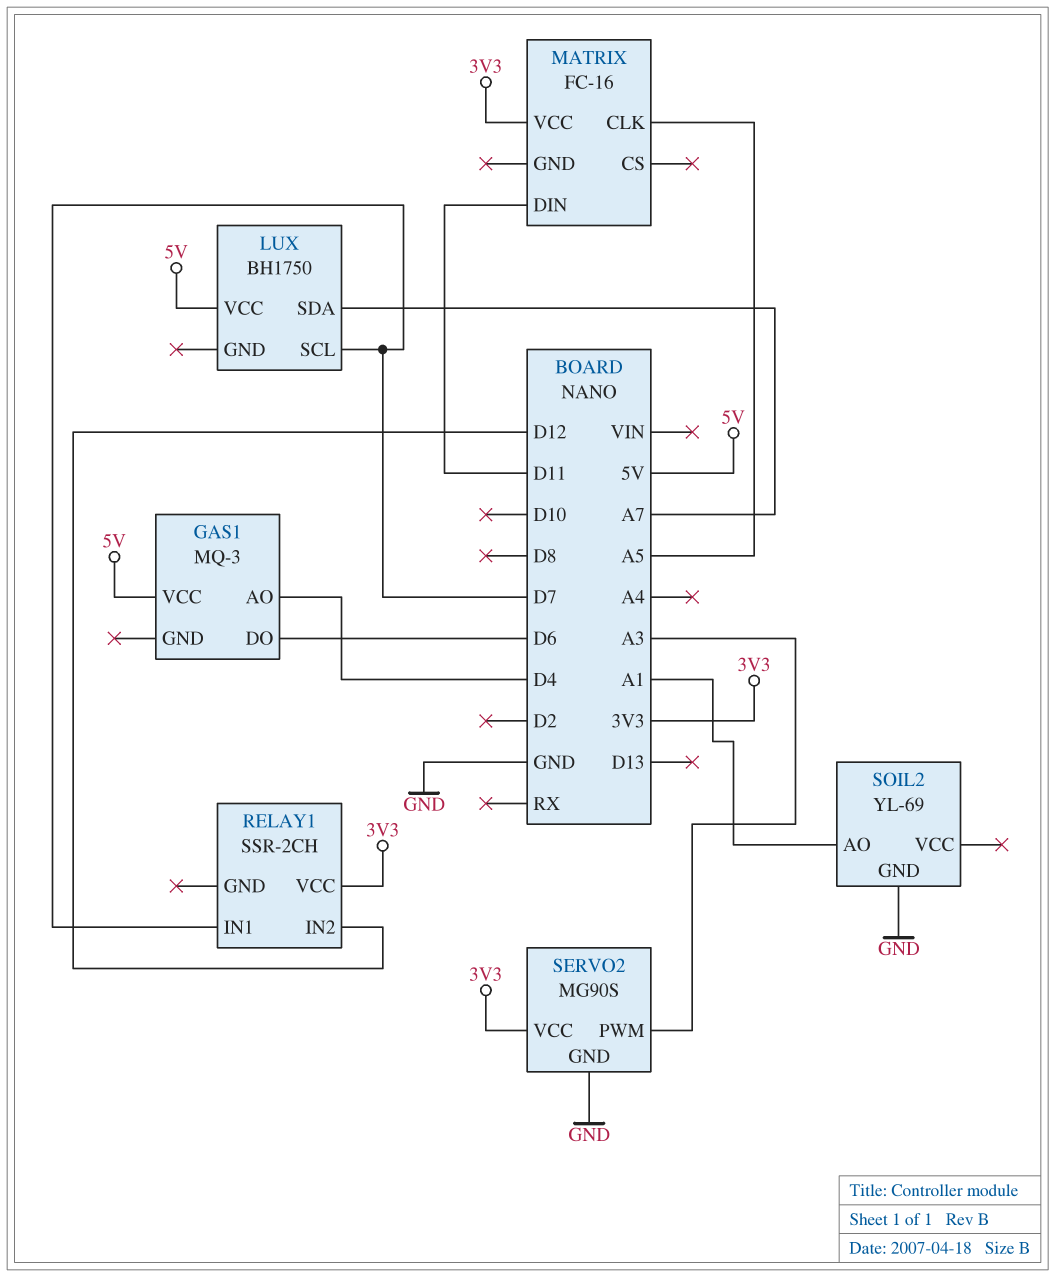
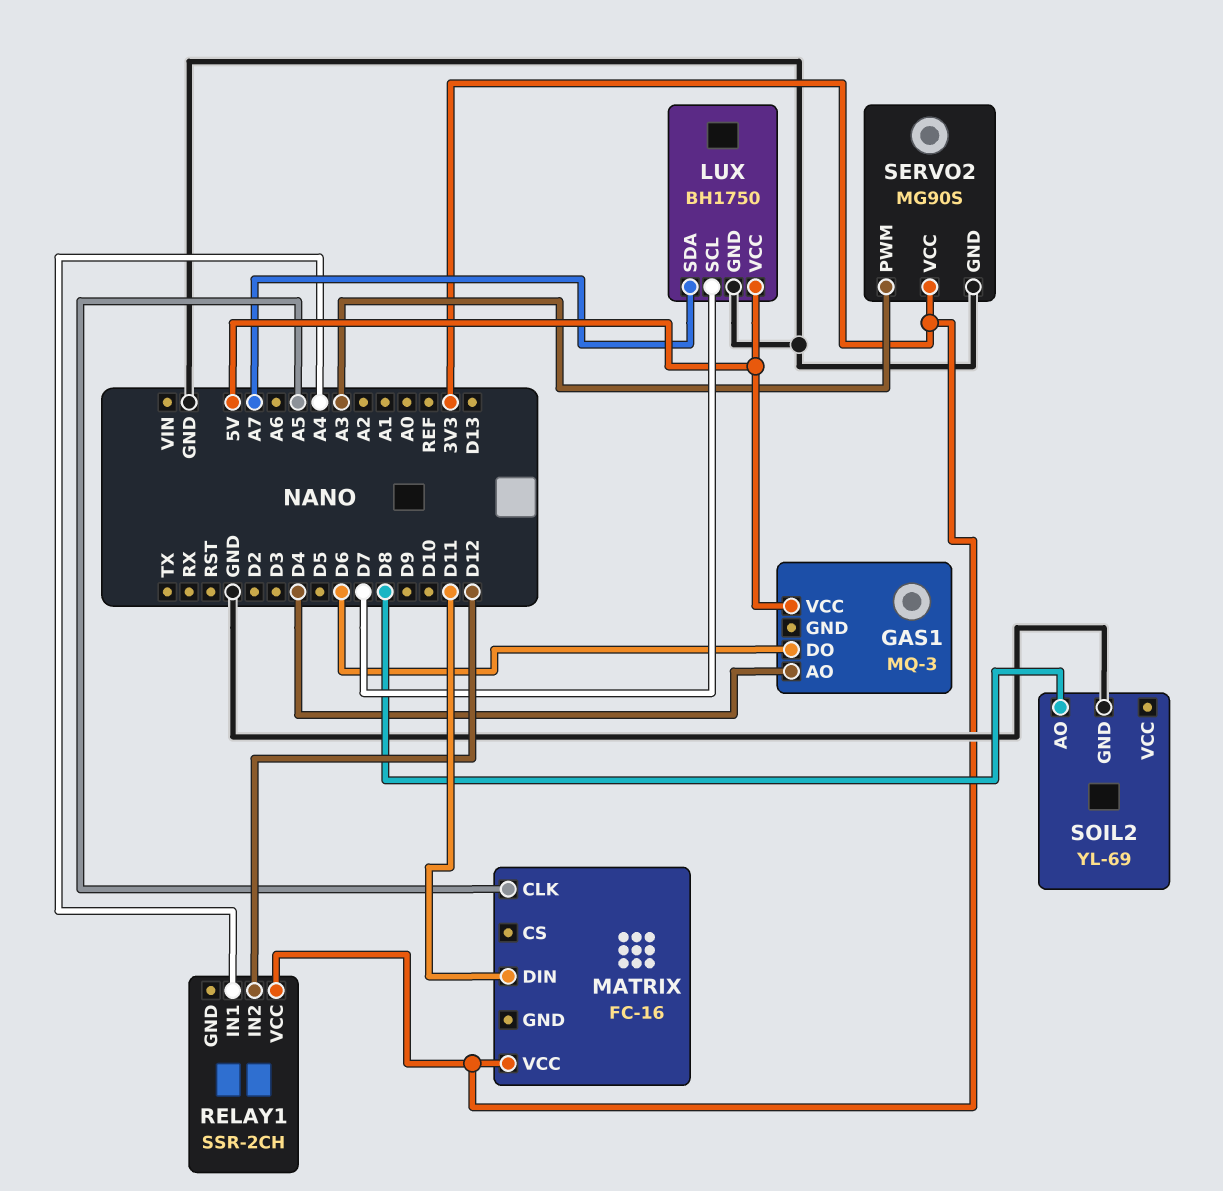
LUX pin GND: none -> GND
RELAY1 pin IN1: D7 -> A4
SOIL2 pin AO: A1 -> D8

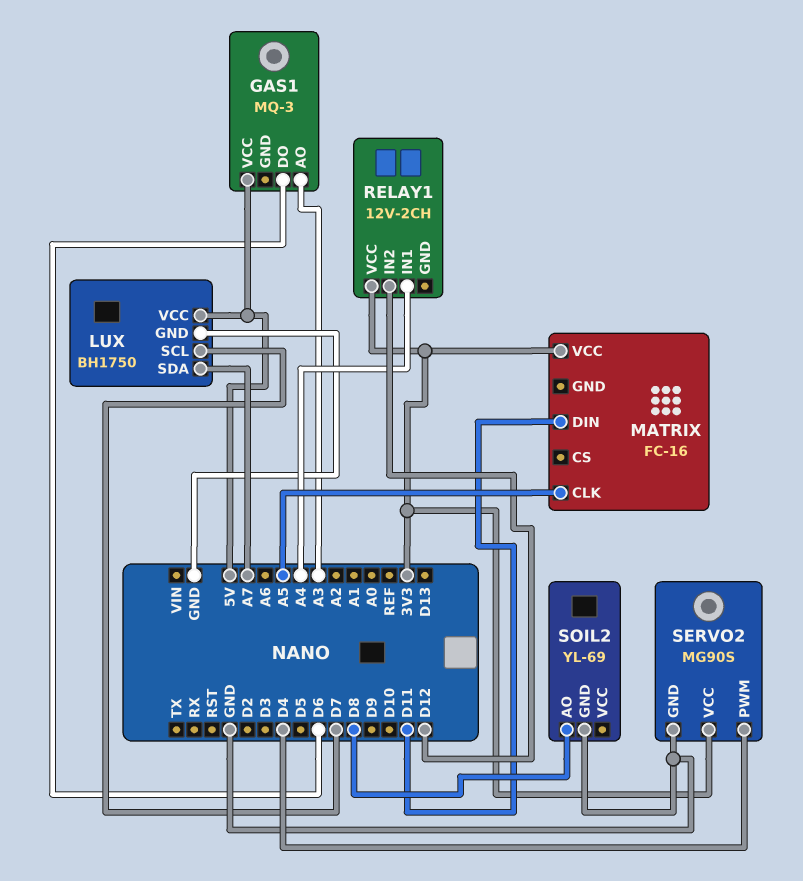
GAS1 pin AO: D4 -> A3
RELAY1: SSR-2CH -> 12V-2CH
SERVO2 pin PWM: A3 -> D4

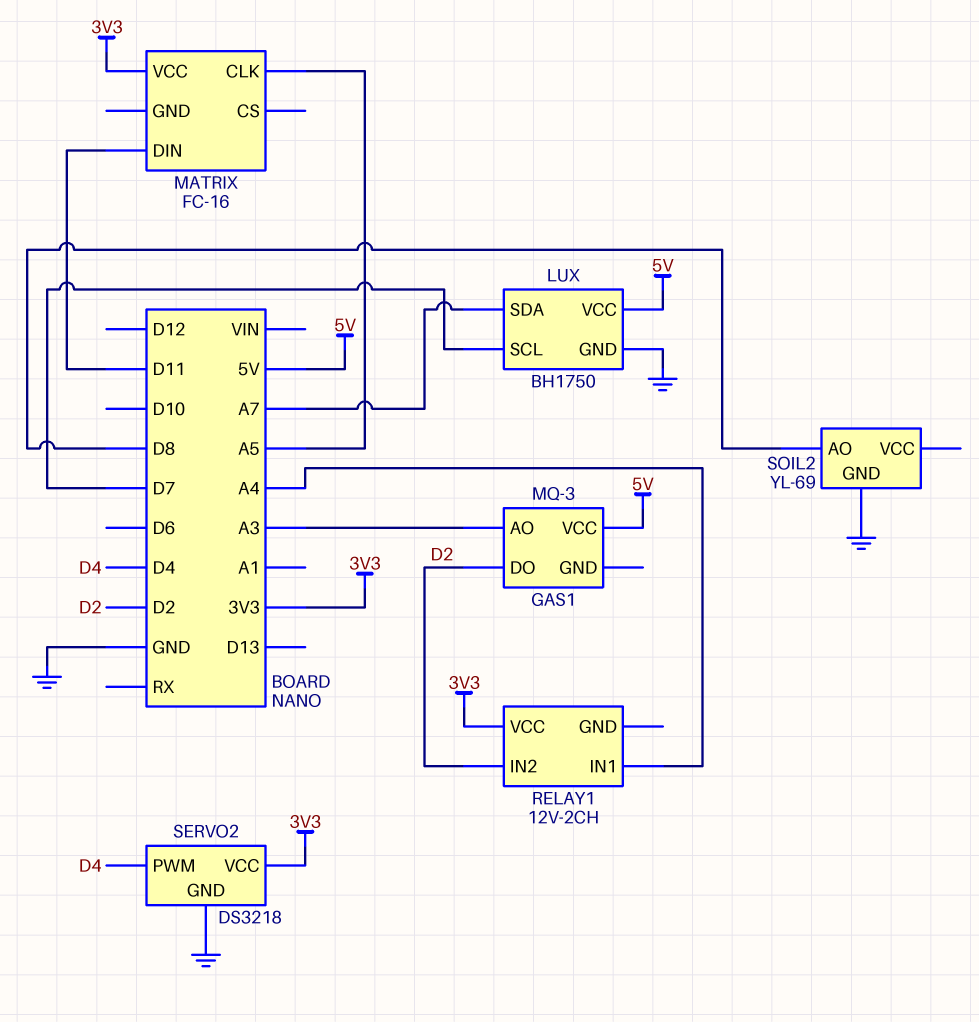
GAS1 pin DO: D6 -> D2
RELAY1 pin IN2: D12 -> D2
SERVO2: MG90S -> DS3218

